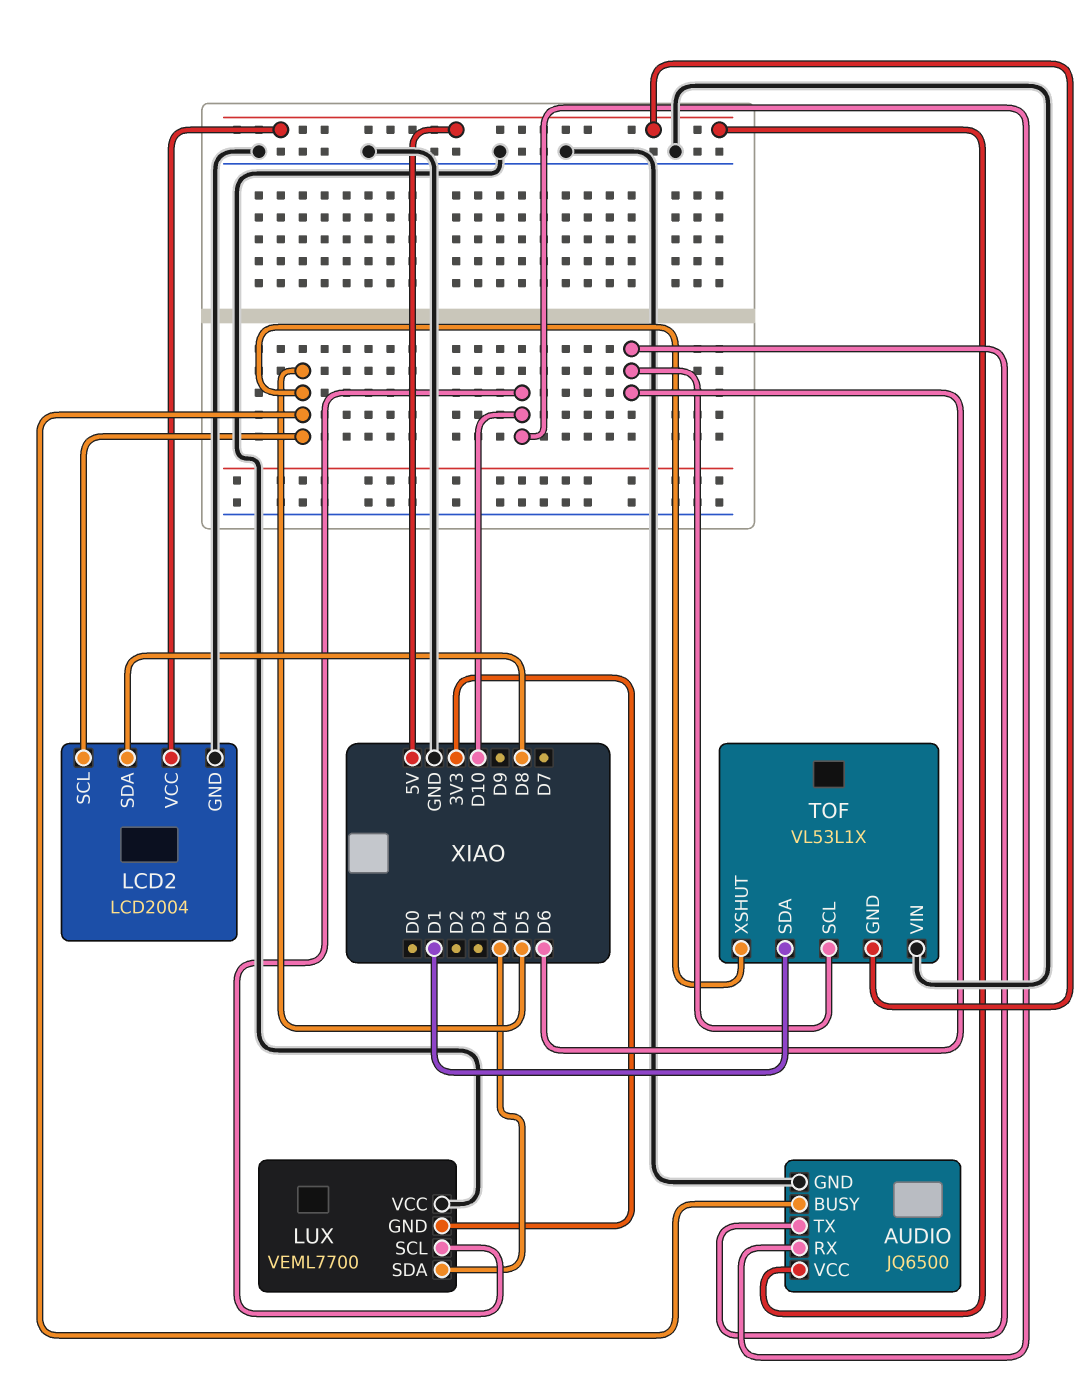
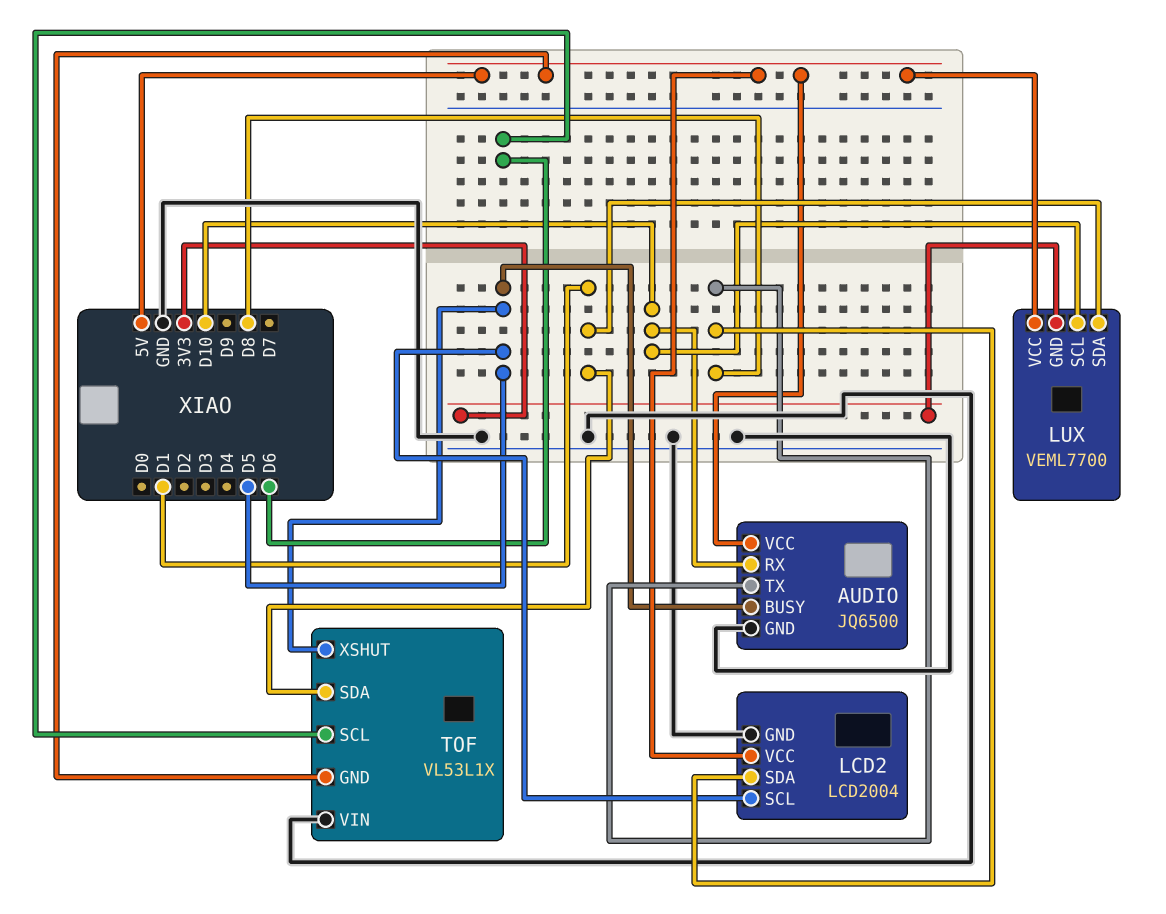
AUDIO pin TX: D6 -> D8
LUX pin SDA: D4 -> D1
LUX pin VCC: GND -> 5V

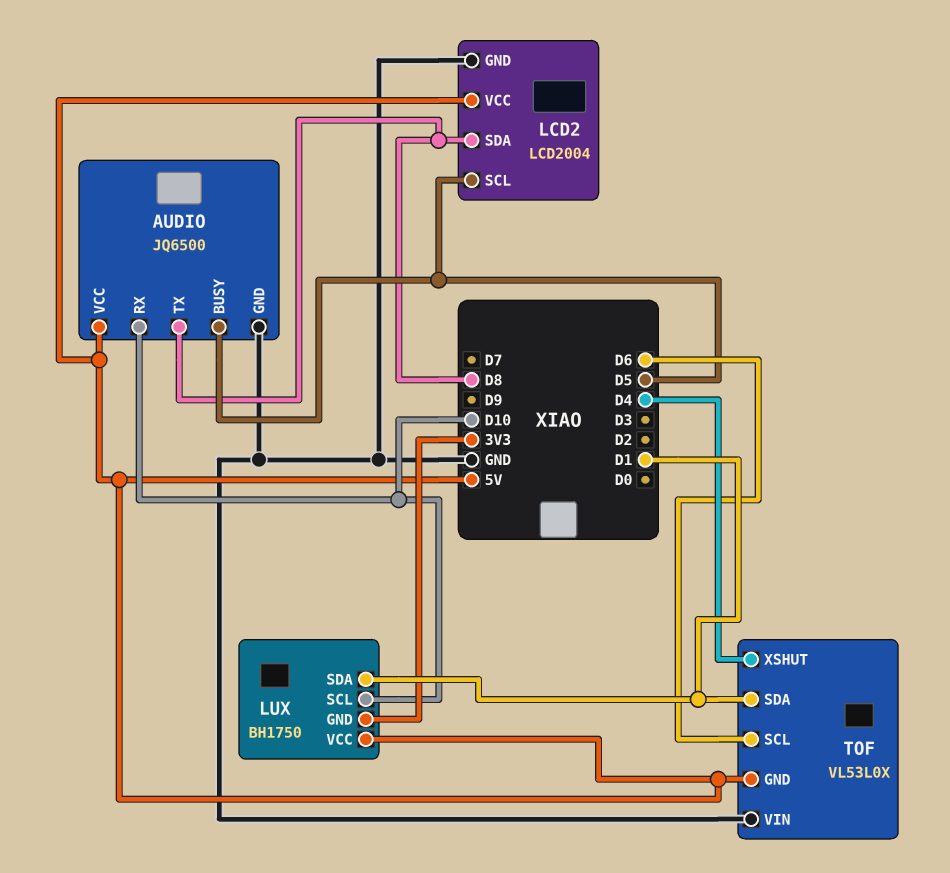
LUX: VEML7700 -> BH1750
TOF: VL53L1X -> VL53L0X
TOF pin XSHUT: D5 -> D4

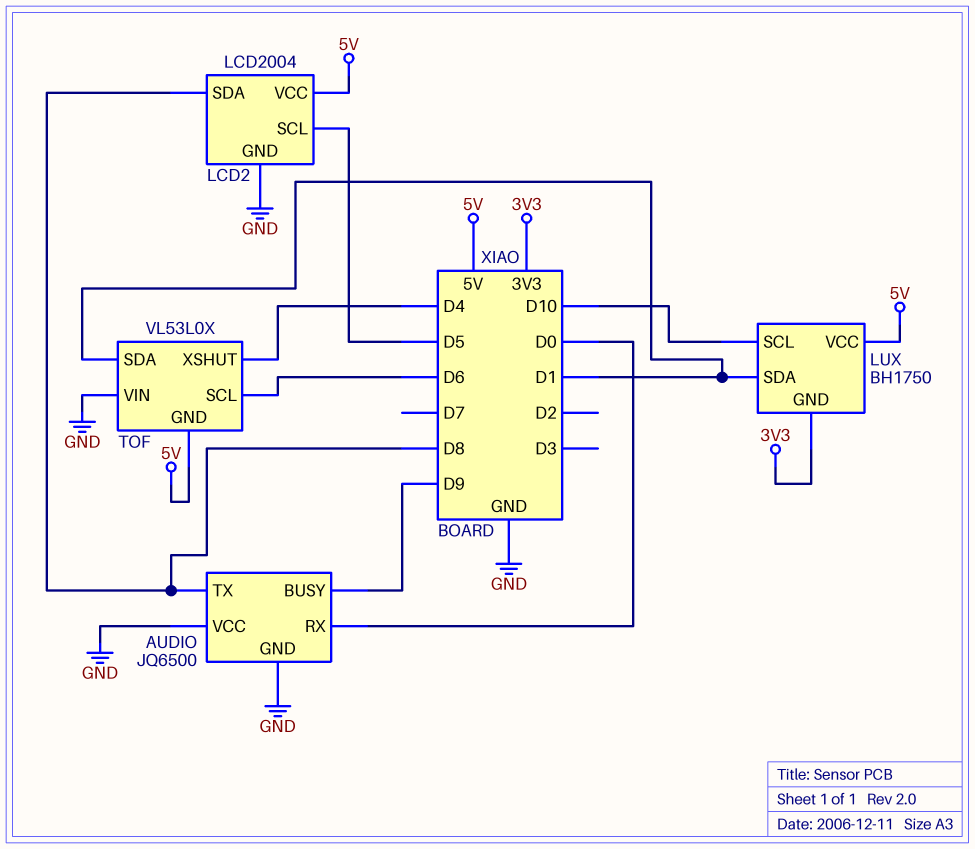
AUDIO pin BUSY: D5 -> D9
AUDIO pin RX: D10 -> D0
AUDIO pin VCC: 5V -> GND

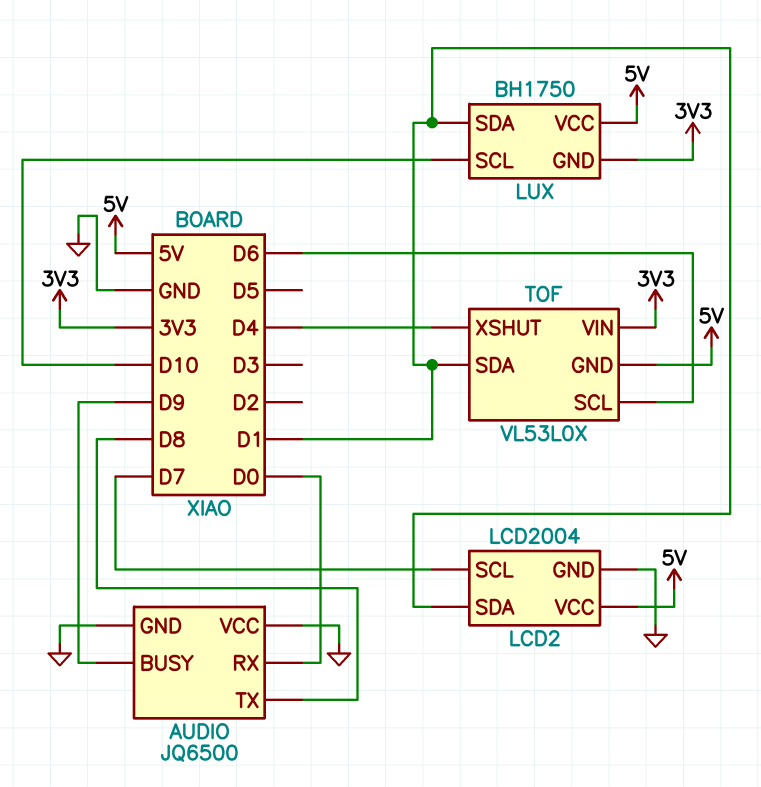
LCD2 pin SCL: D5 -> D7
LCD2 pin SDA: D8 -> D1
TOF pin VIN: GND -> 3V3

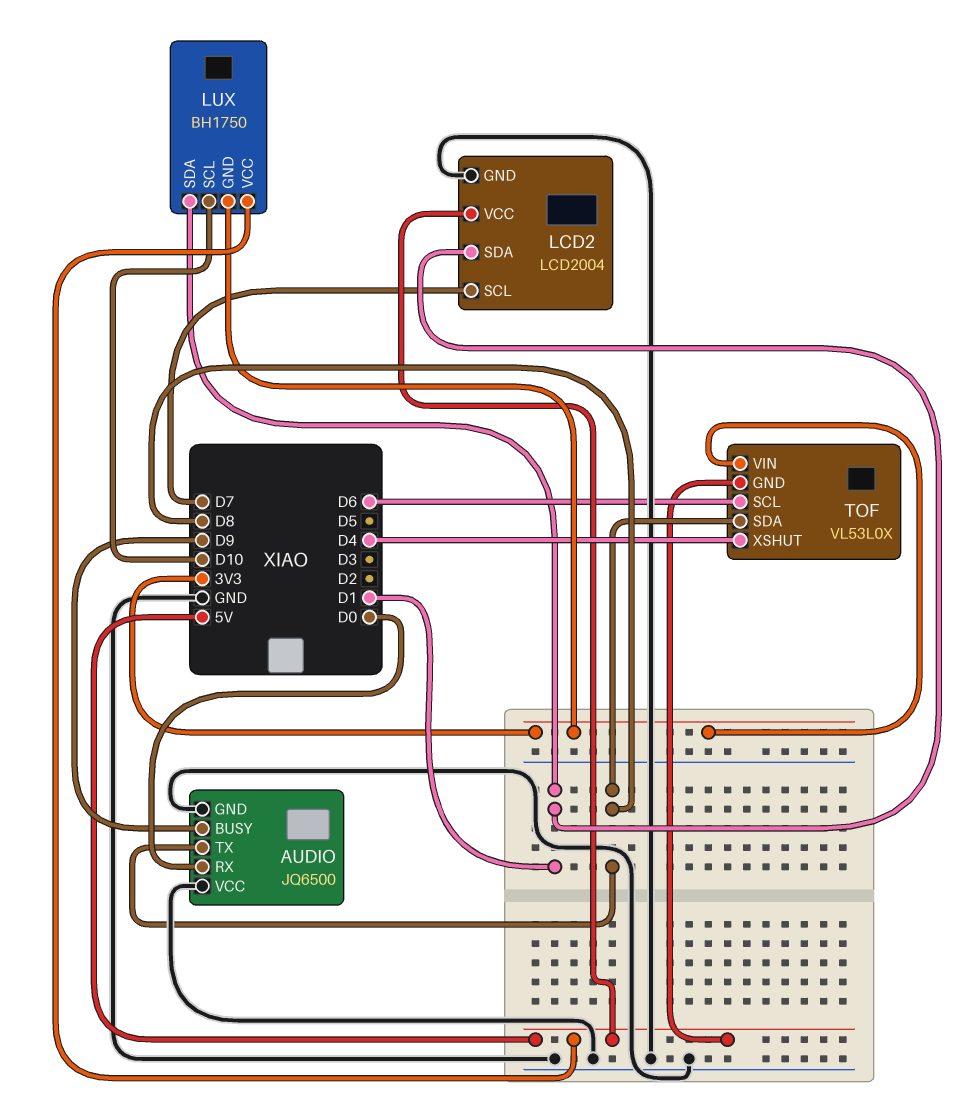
TOF pin SDA: D1 -> D8

